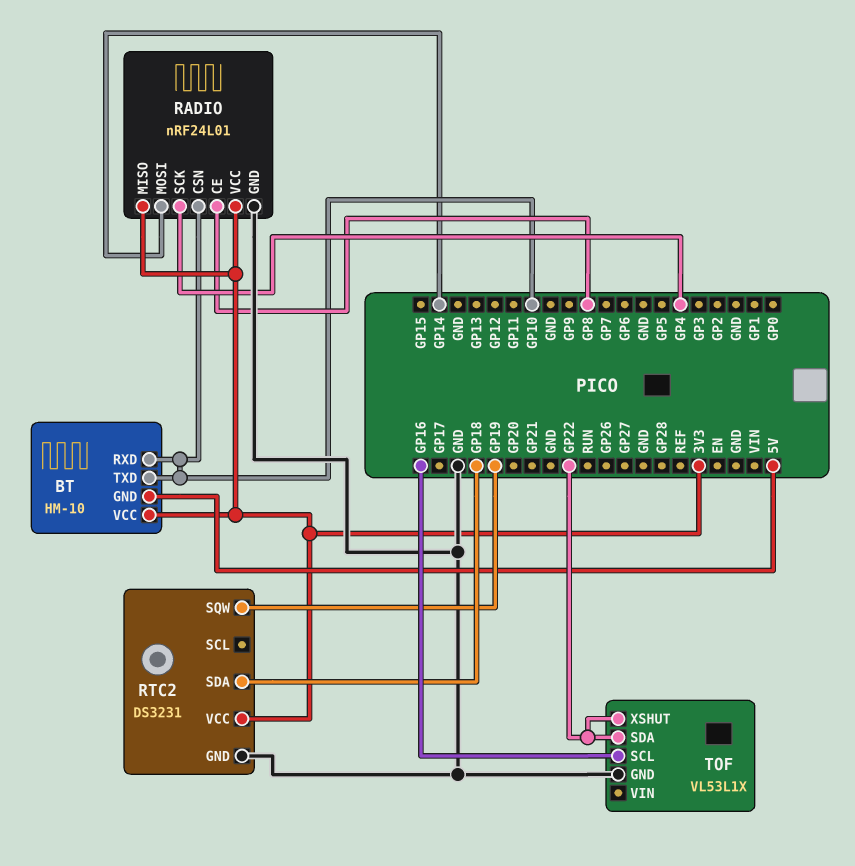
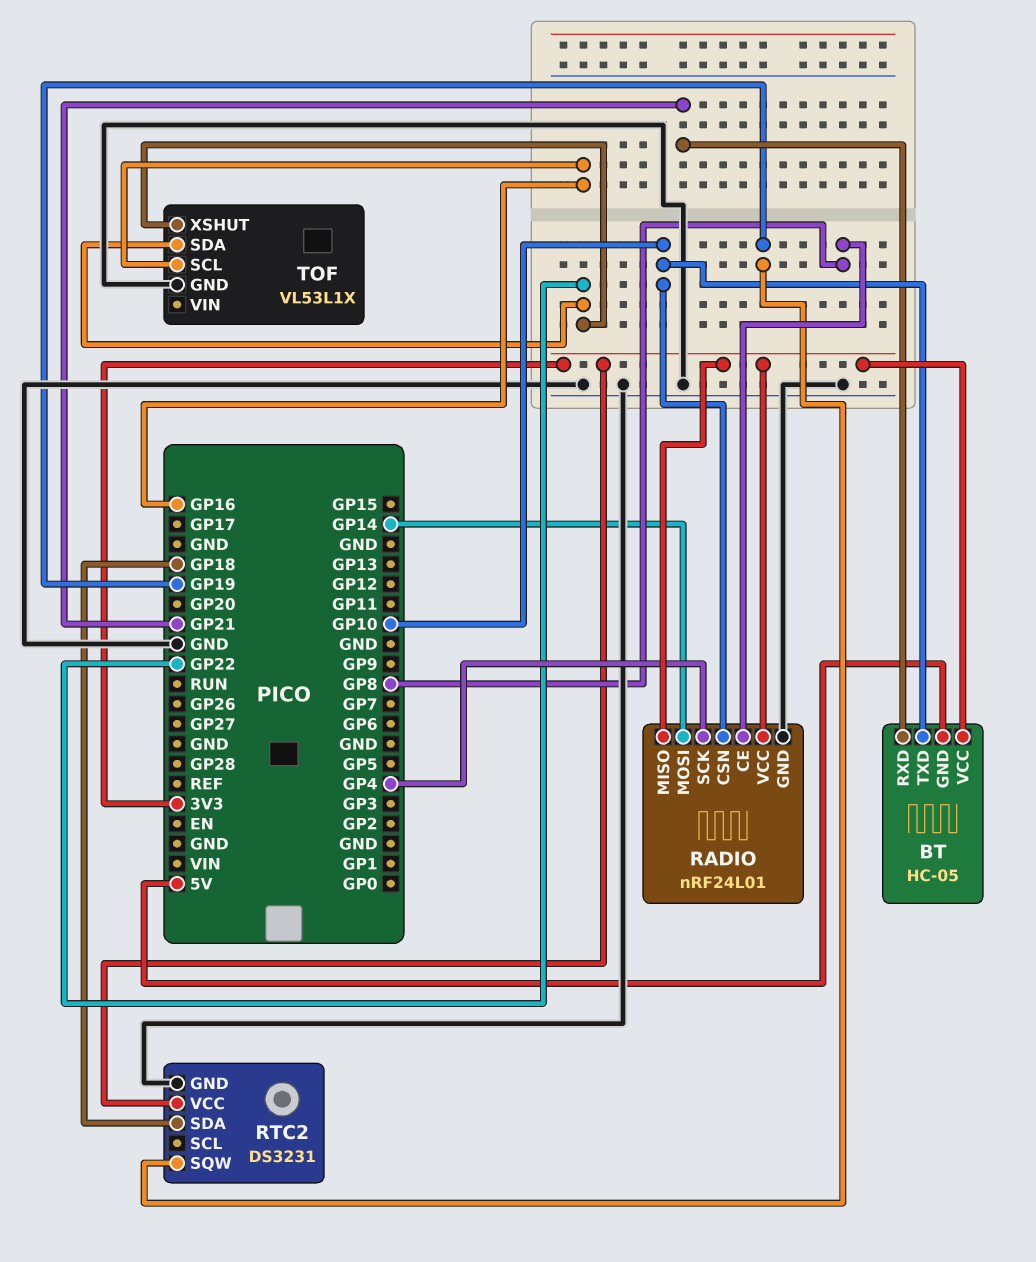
BT: HM-10 -> HC-05
BT pin RXD: GP10 -> GP21

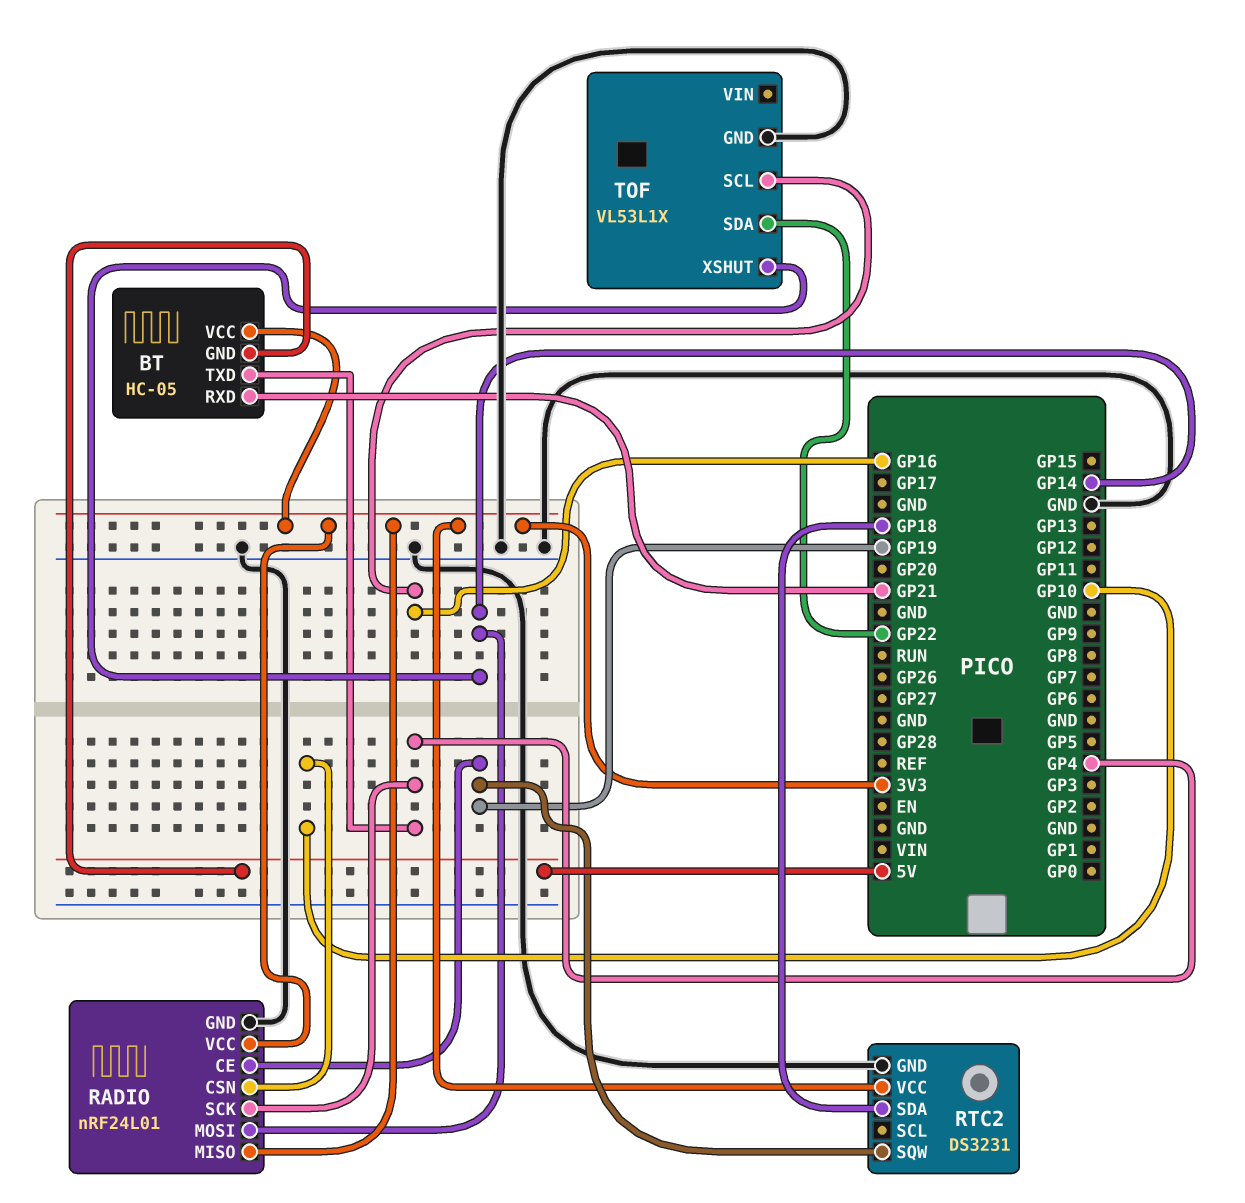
BT pin TXD: GP10 -> GP4
RADIO pin CE: GP8 -> GP19
TOF pin XSHUT: GP22 -> GP14

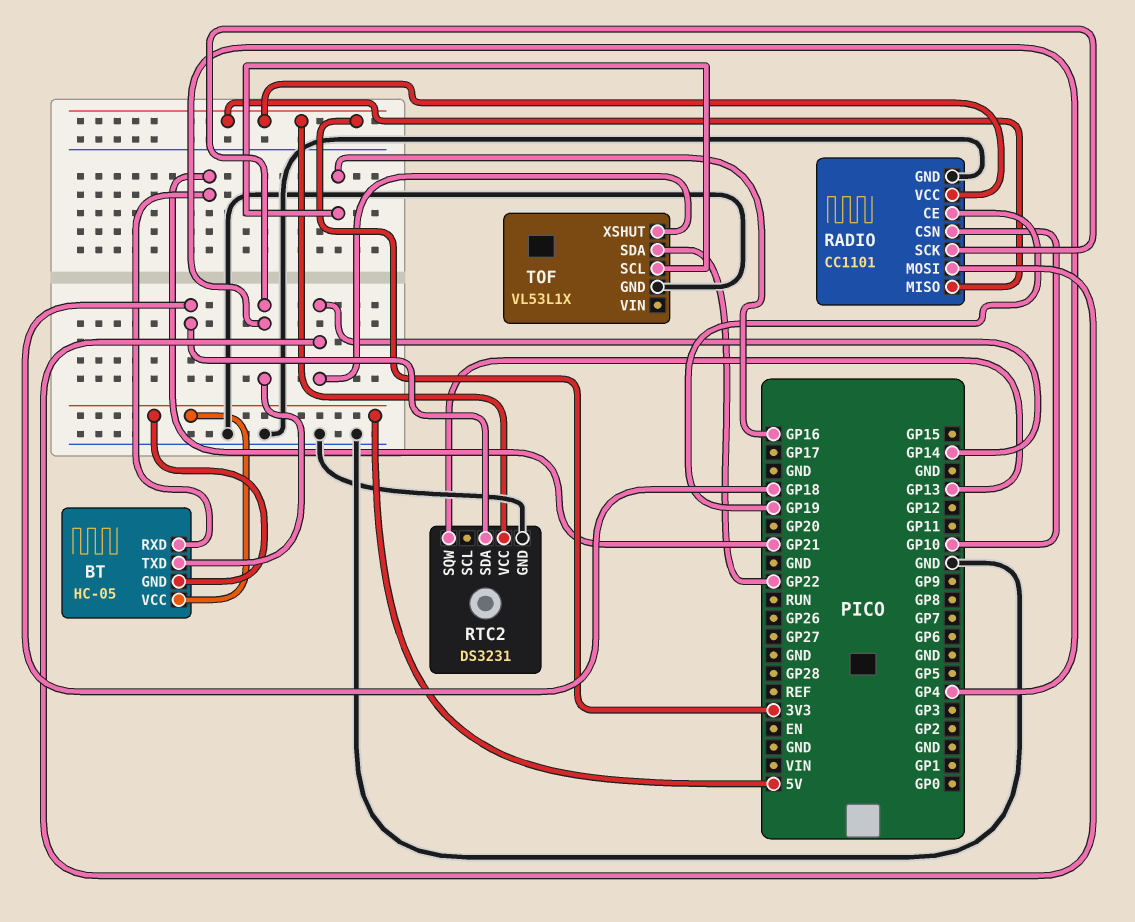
BT pin VCC: 3V3 -> 5V
RADIO: nRF24L01 -> CC1101
RTC2 pin SQW: GP19 -> GP13

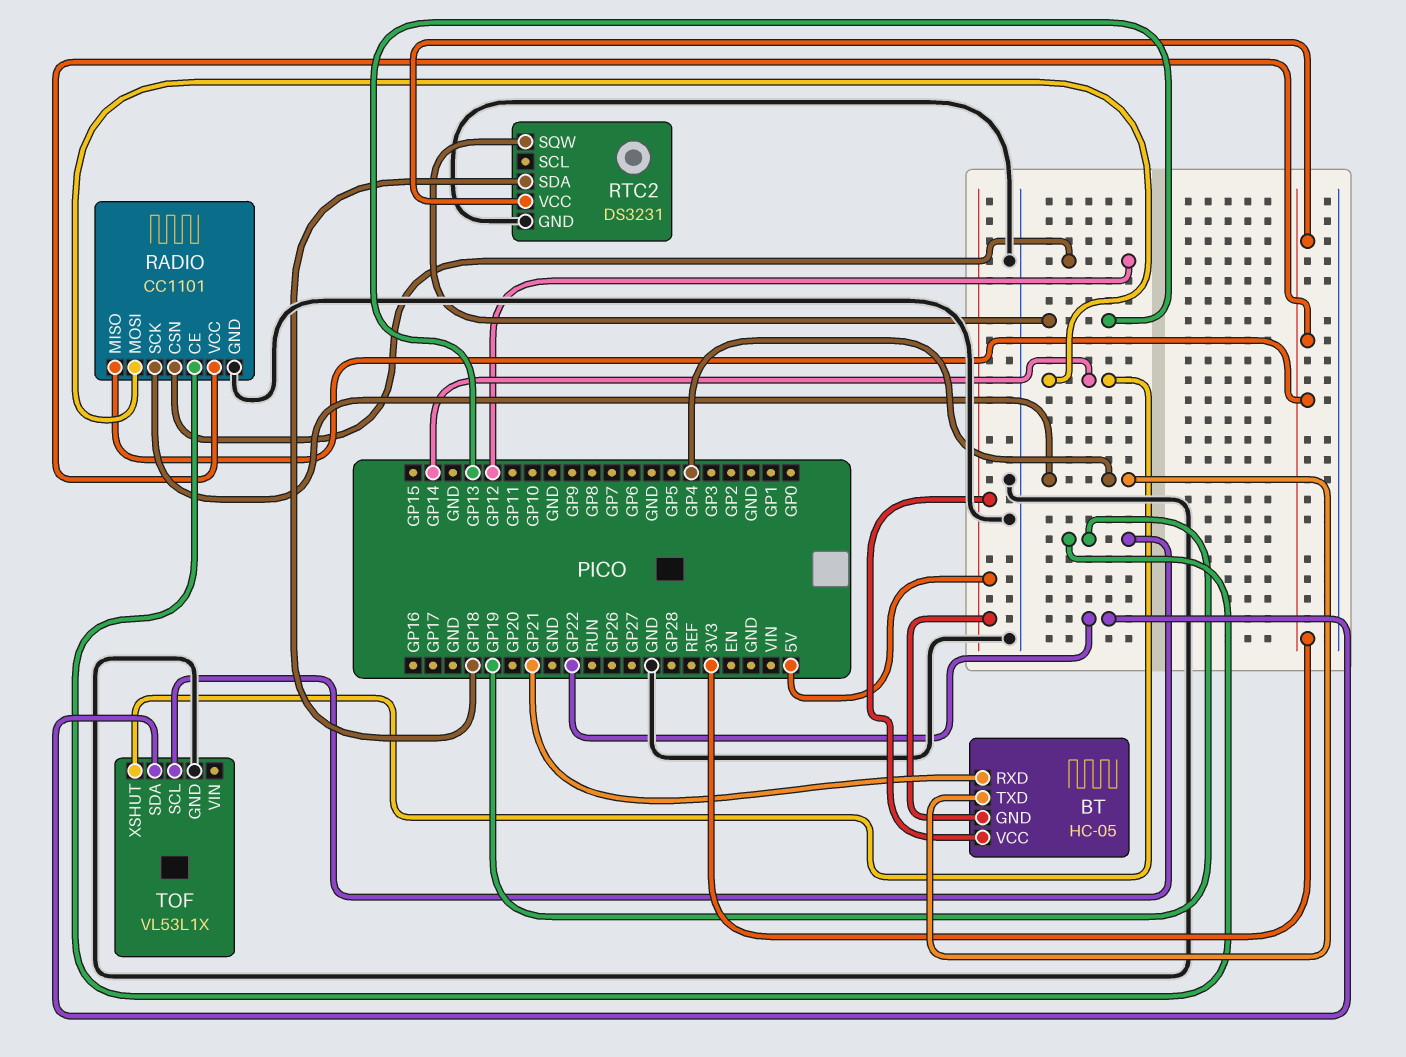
RADIO pin CSN: GP10 -> GP12
TOF pin SCL: GP16 -> GP19

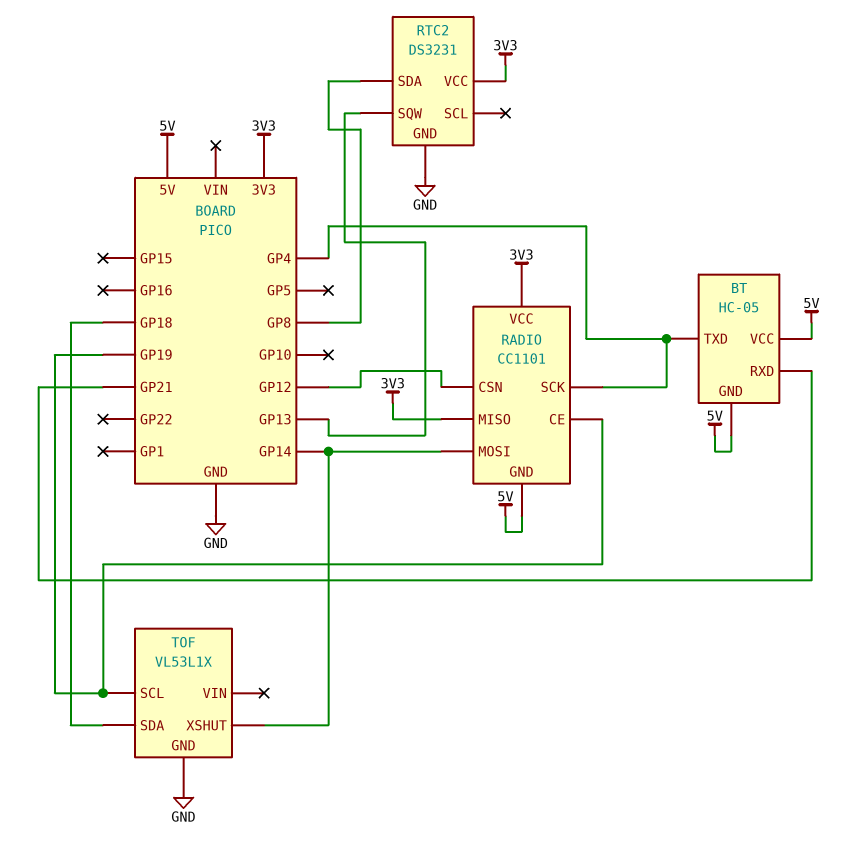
RADIO pin GND: GND -> 5V
RTC2 pin SDA: GP18 -> GP8
TOF pin SDA: GP22 -> GP18

